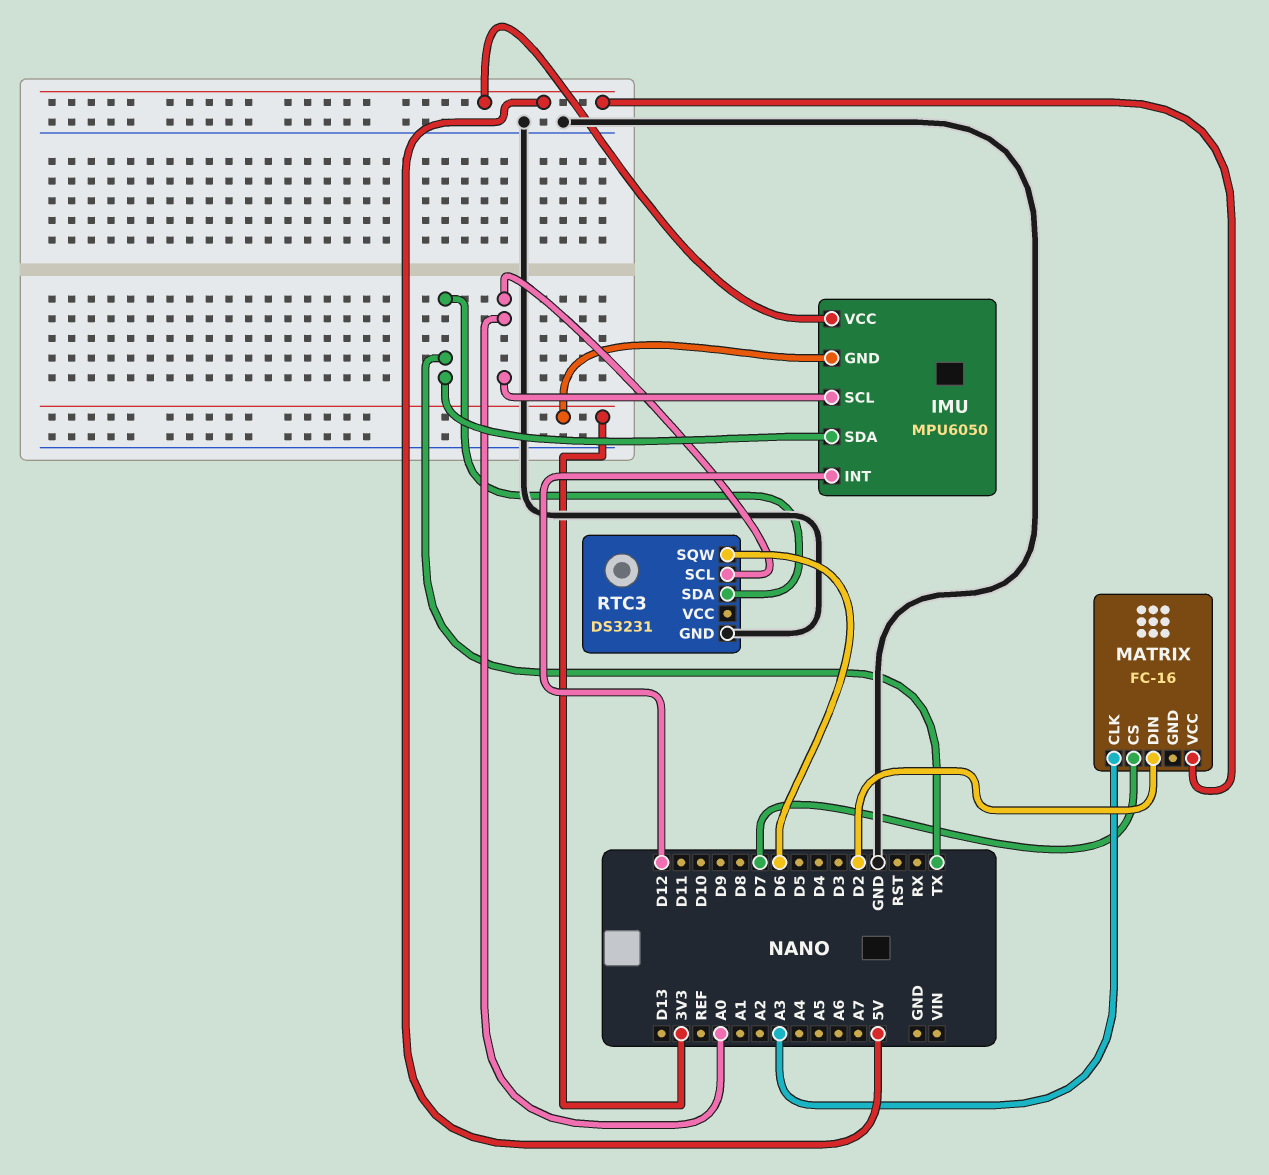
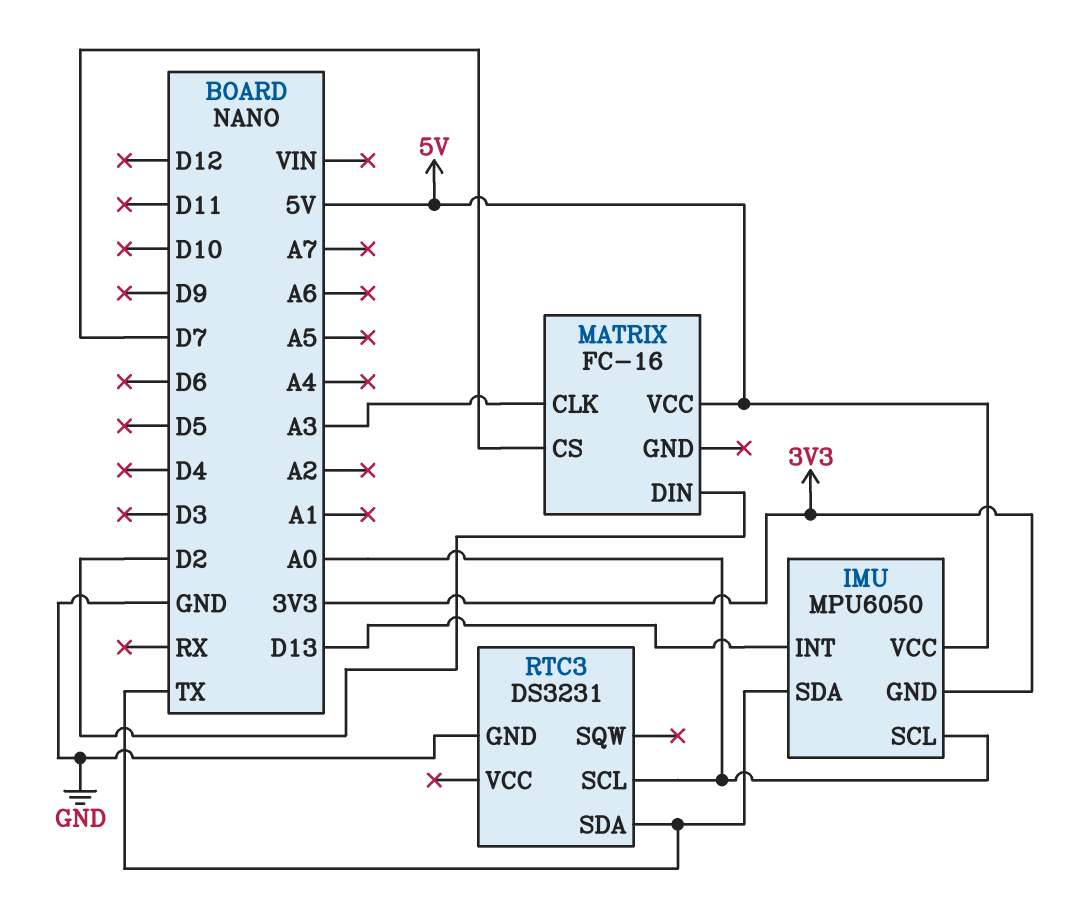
IMU pin INT: D12 -> D13
RTC3 pin SQW: D6 -> none

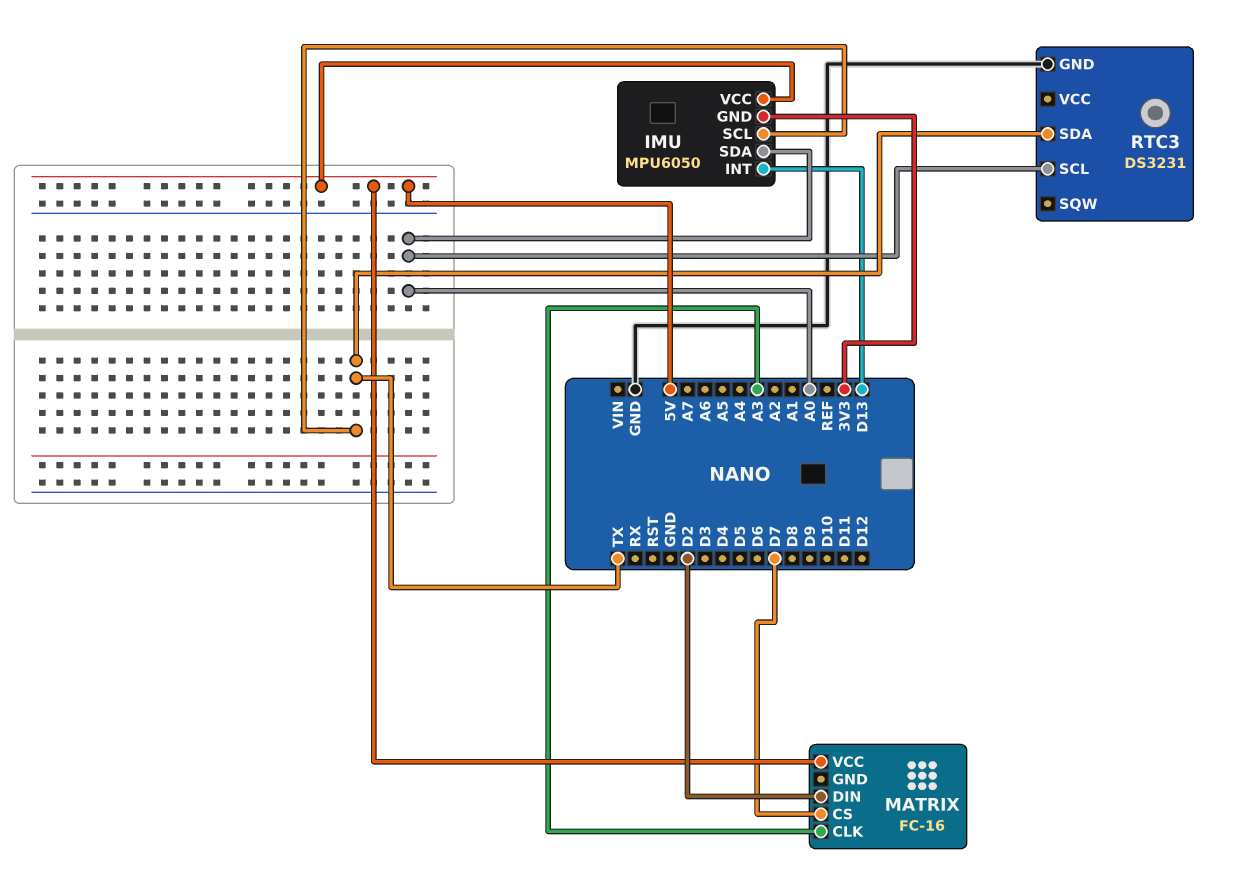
IMU pin SCL: A0 -> TX
IMU pin SDA: TX -> A0

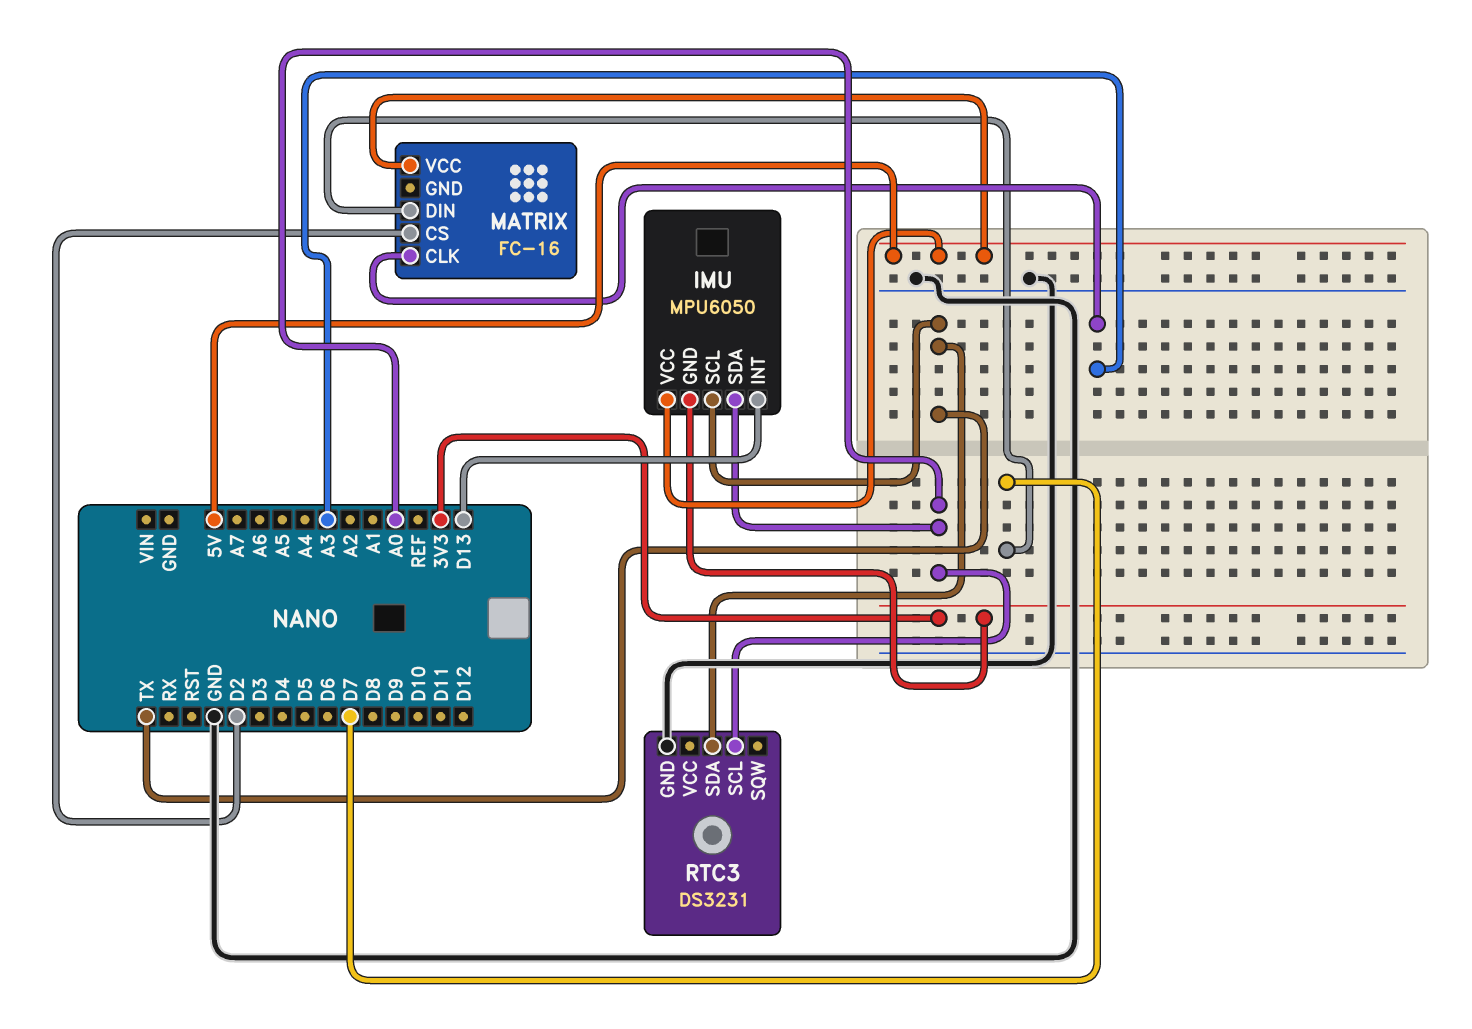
MATRIX pin CS: D7 -> D2
MATRIX pin DIN: D2 -> D7

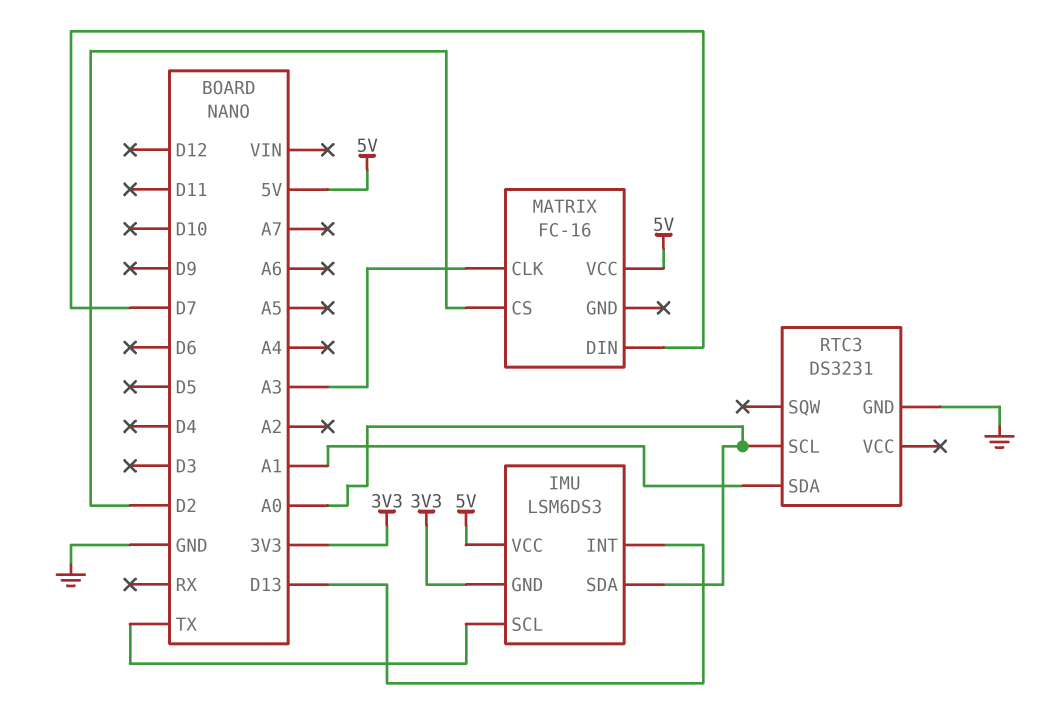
IMU: MPU6050 -> LSM6DS3
RTC3 pin SDA: TX -> A1

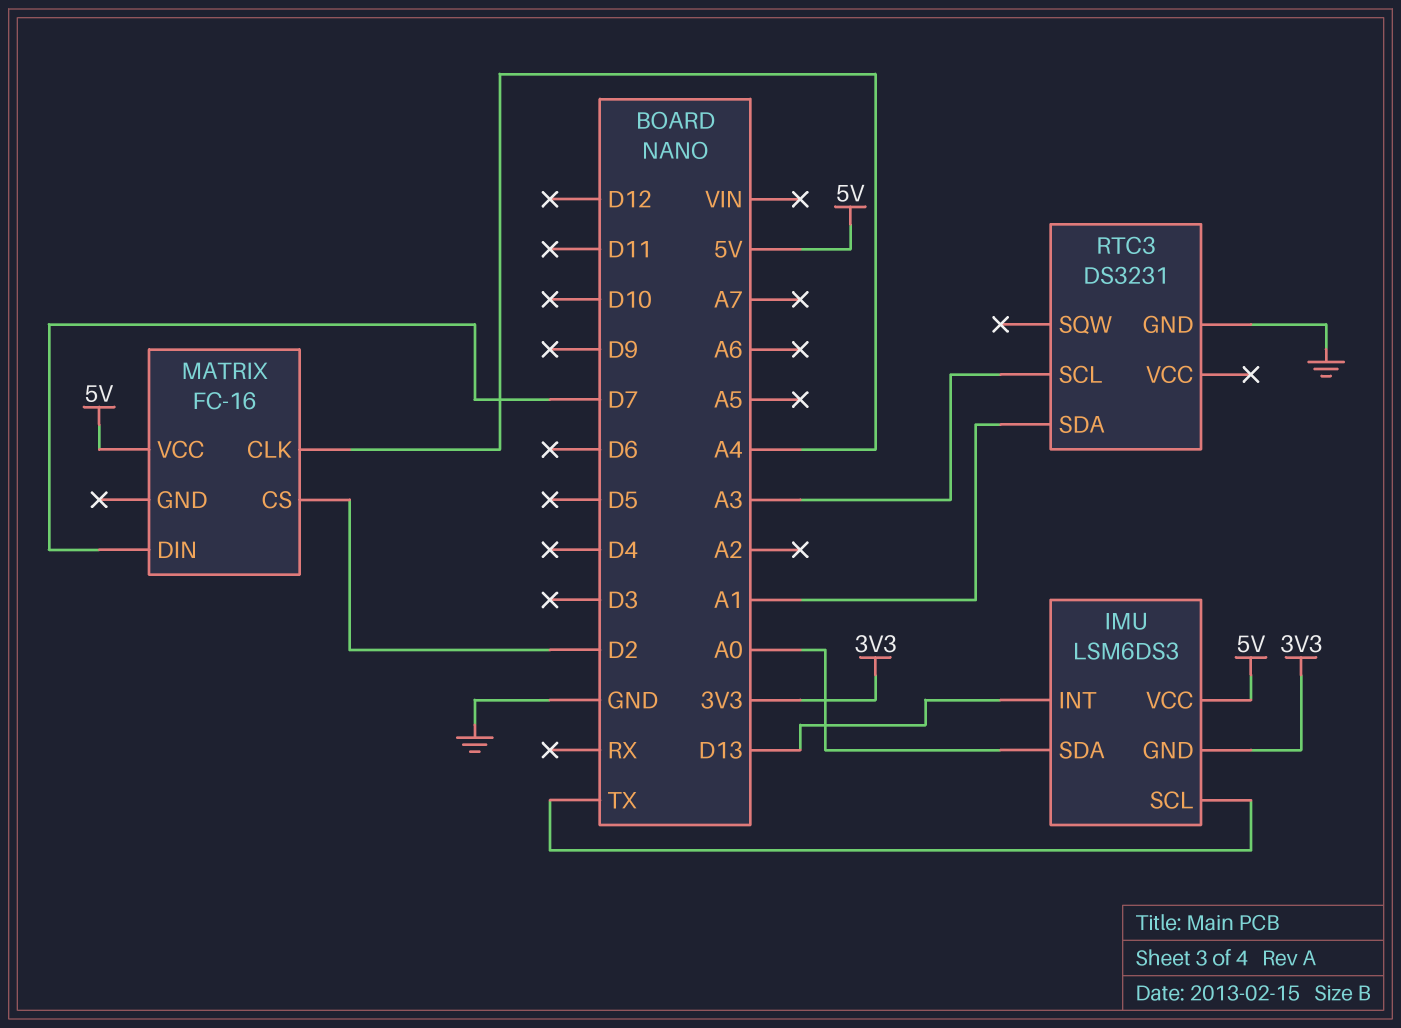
MATRIX pin CLK: A3 -> A4
RTC3 pin SCL: A0 -> A3

